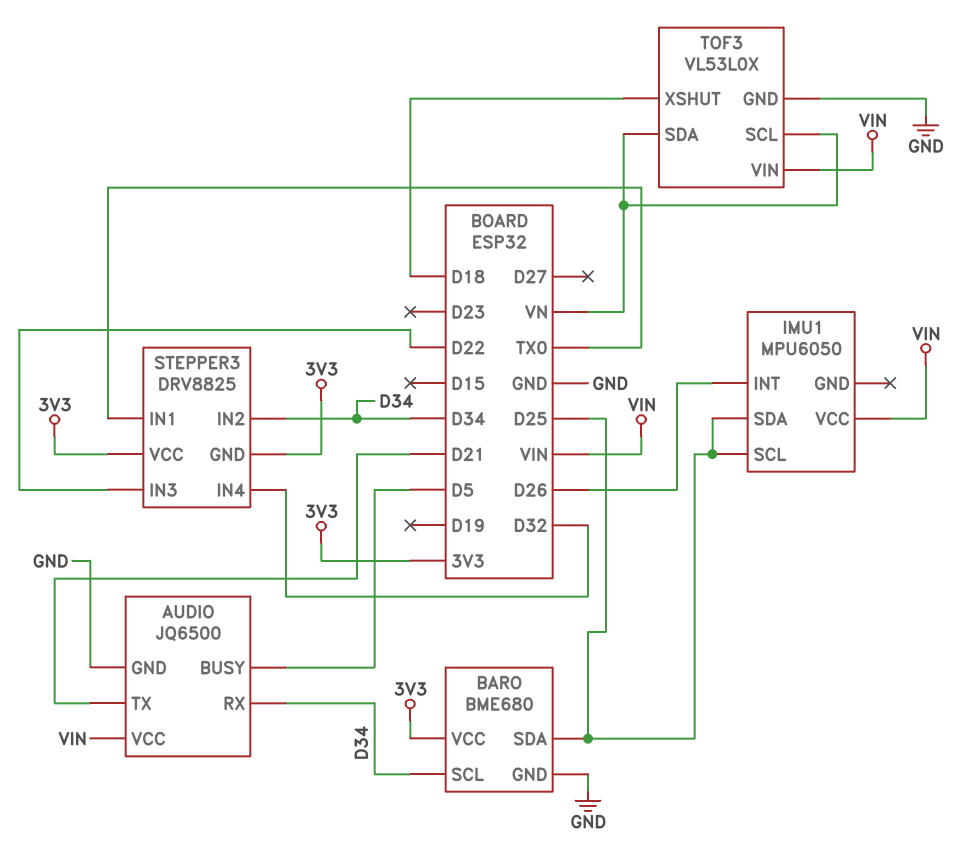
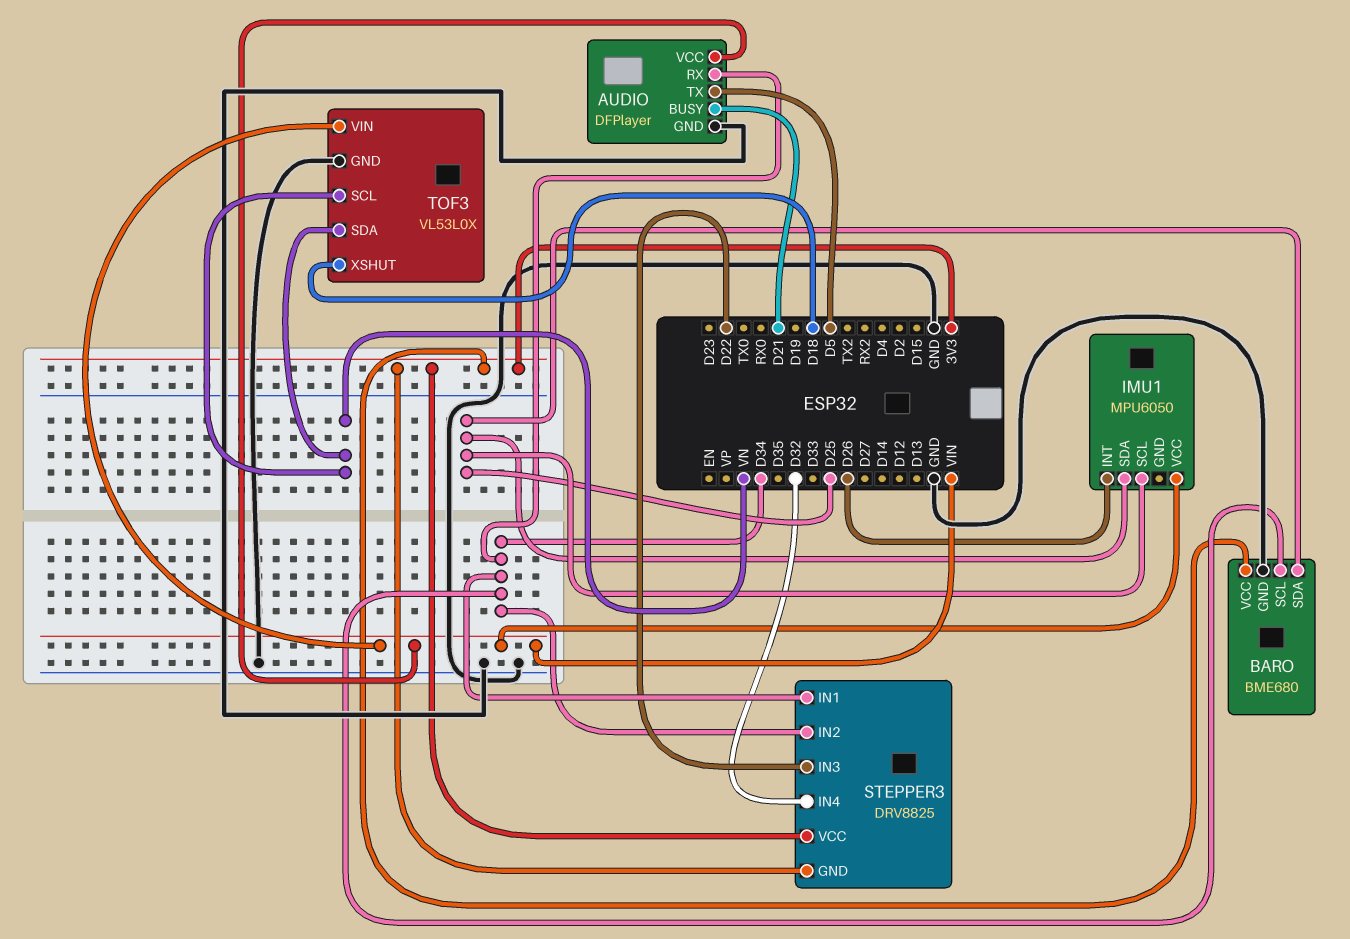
AUDIO: JQ6500 -> DFPlayer
AUDIO pin BUSY: D5 -> D21
AUDIO pin TX: D21 -> D5
STEPPER3 pin IN1: TX0 -> D34

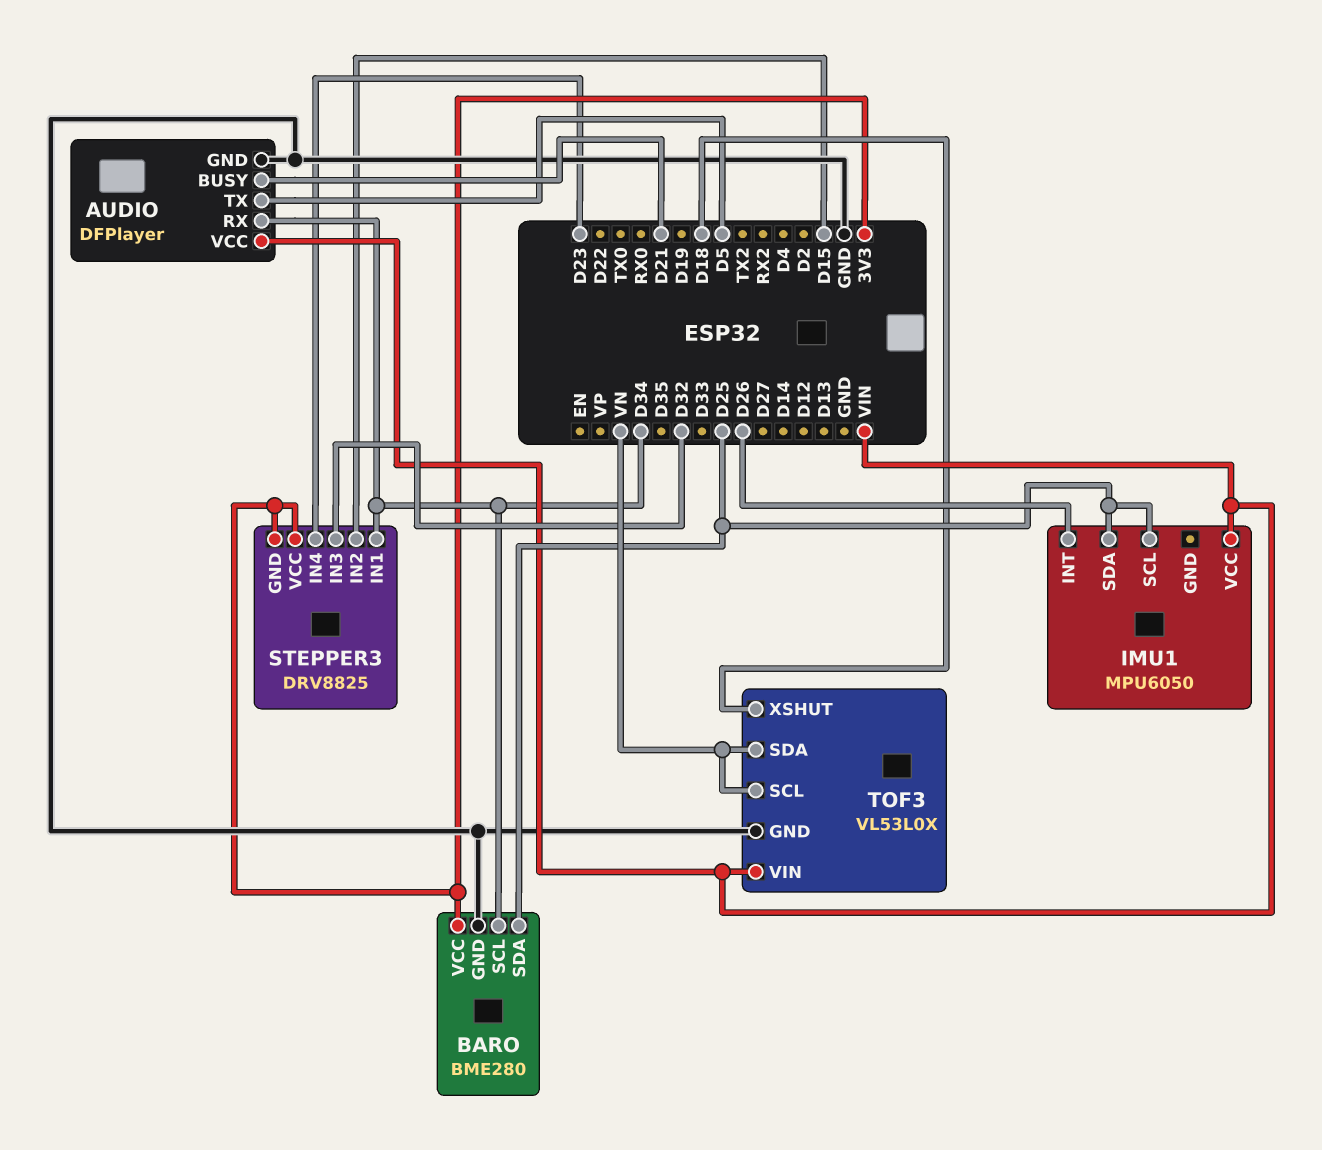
BARO: BME680 -> BME280
STEPPER3 pin IN2: D34 -> D15
STEPPER3 pin IN3: D22 -> D32
STEPPER3 pin IN4: D32 -> D23

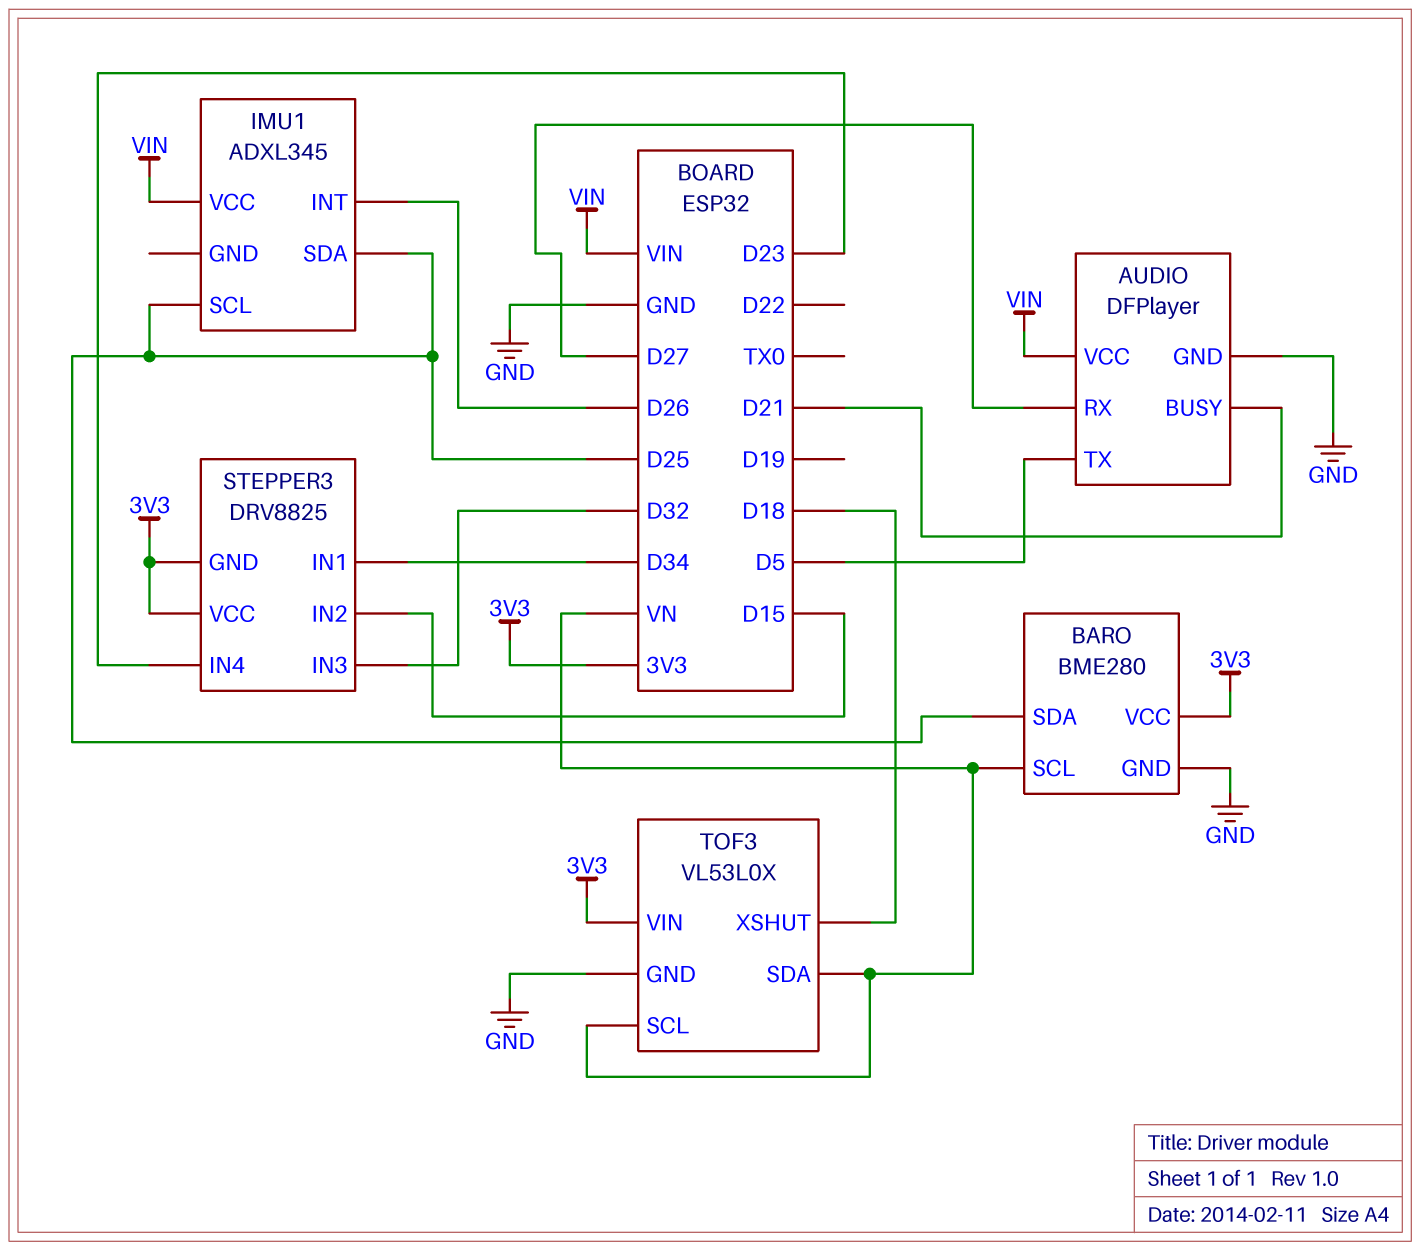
AUDIO pin RX: D34 -> D27
BARO pin SCL: D34 -> VN
IMU1: MPU6050 -> ADXL345
TOF3 pin VIN: VIN -> 3V3

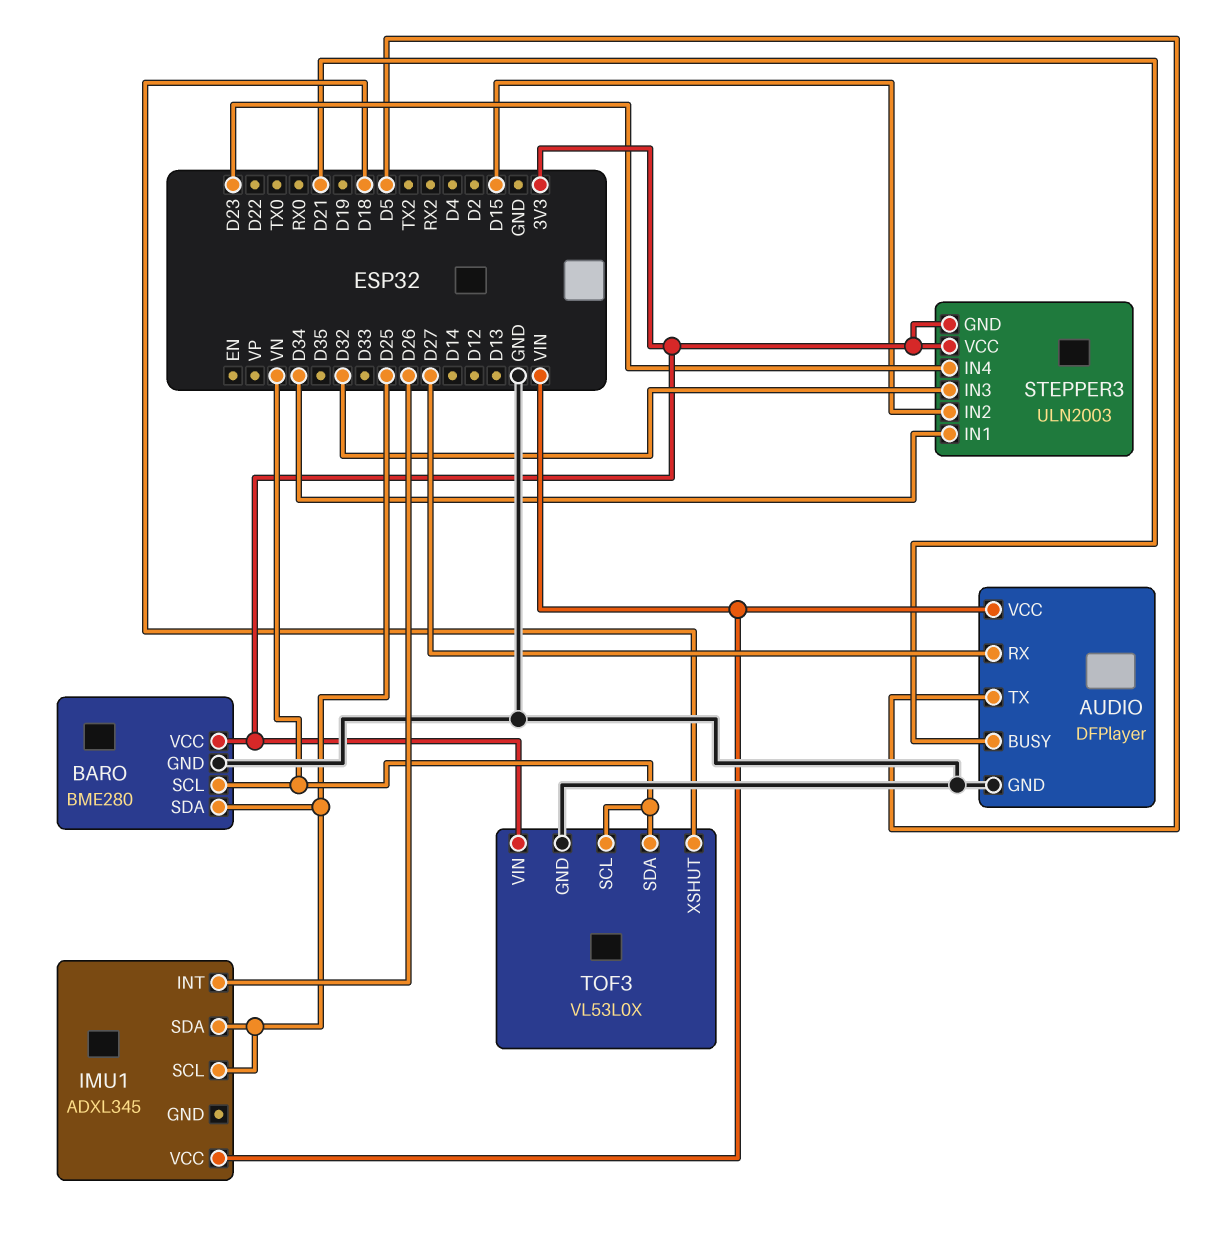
STEPPER3: DRV8825 -> ULN2003

